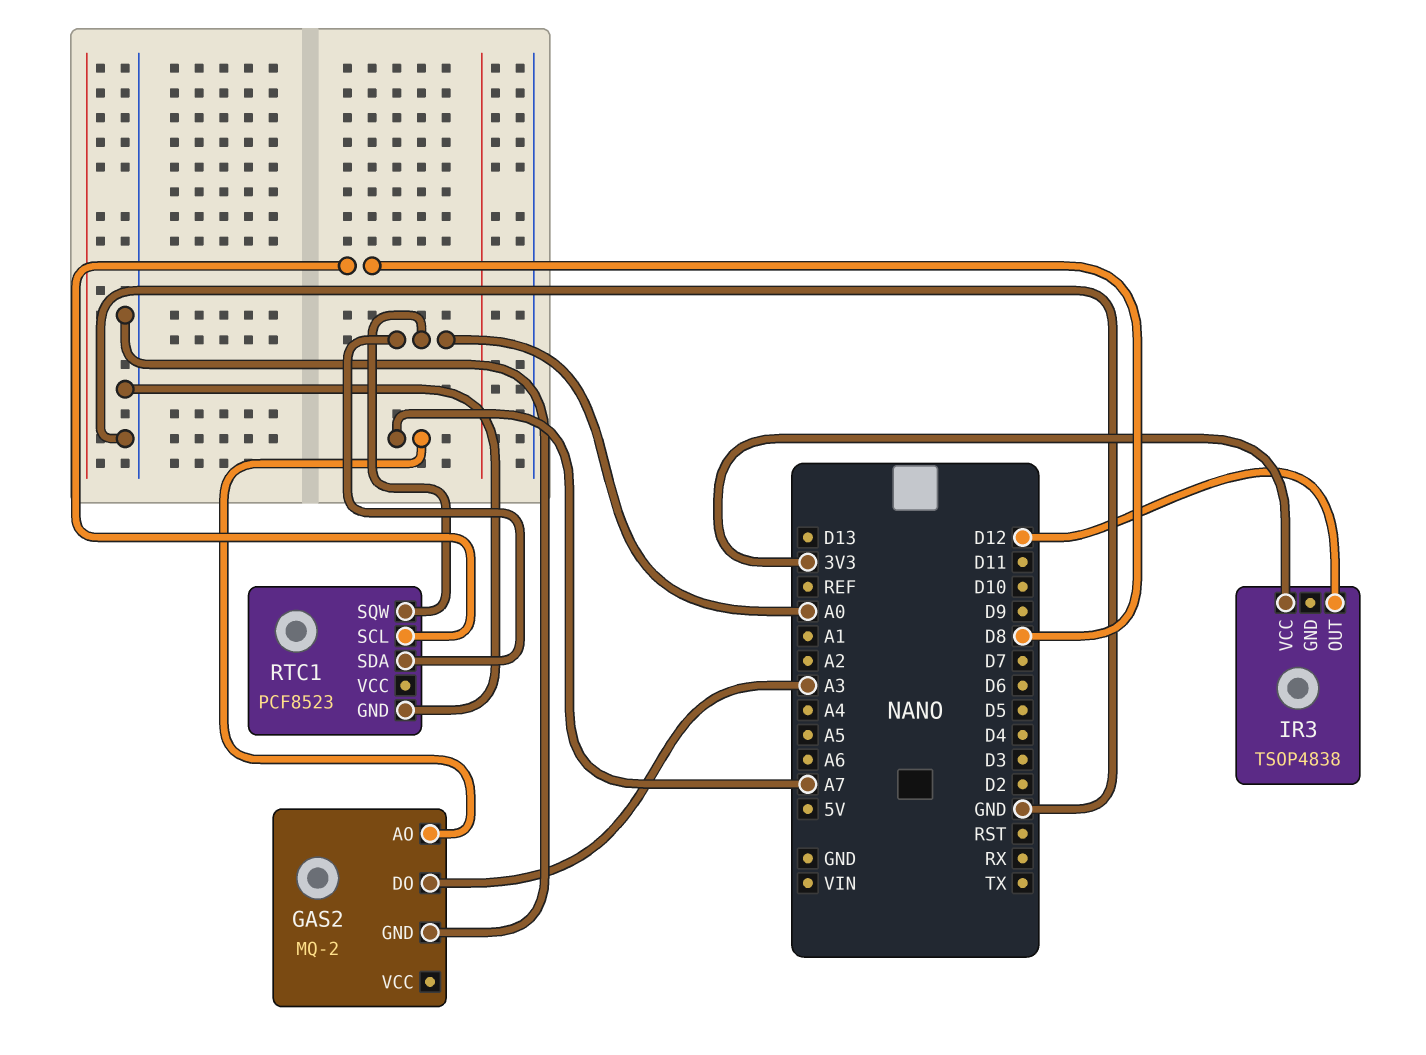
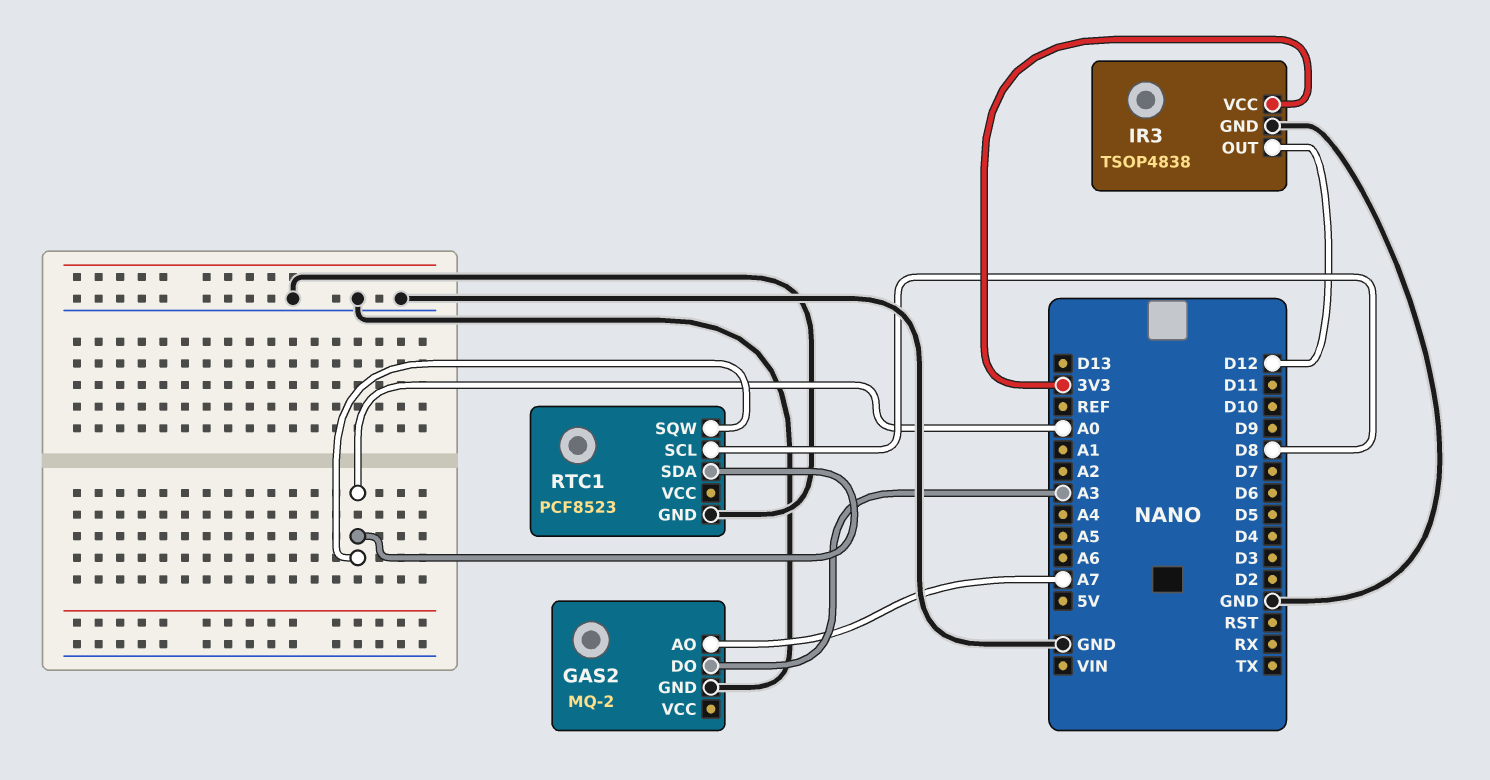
IR3 pin GND: none -> GND

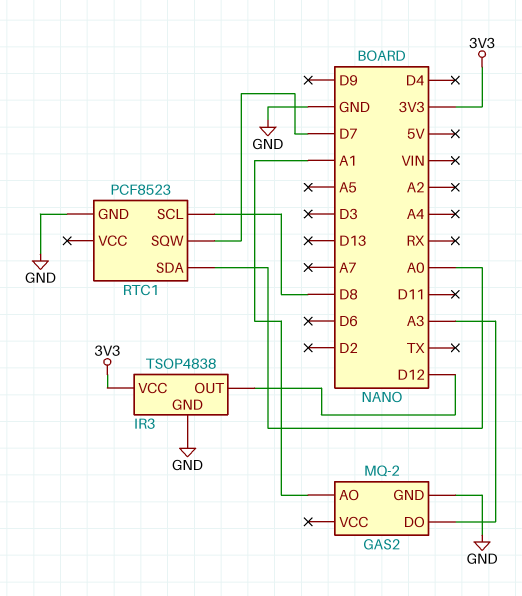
GAS2 pin AO: A7 -> A1
RTC1 pin SQW: A0 -> D7

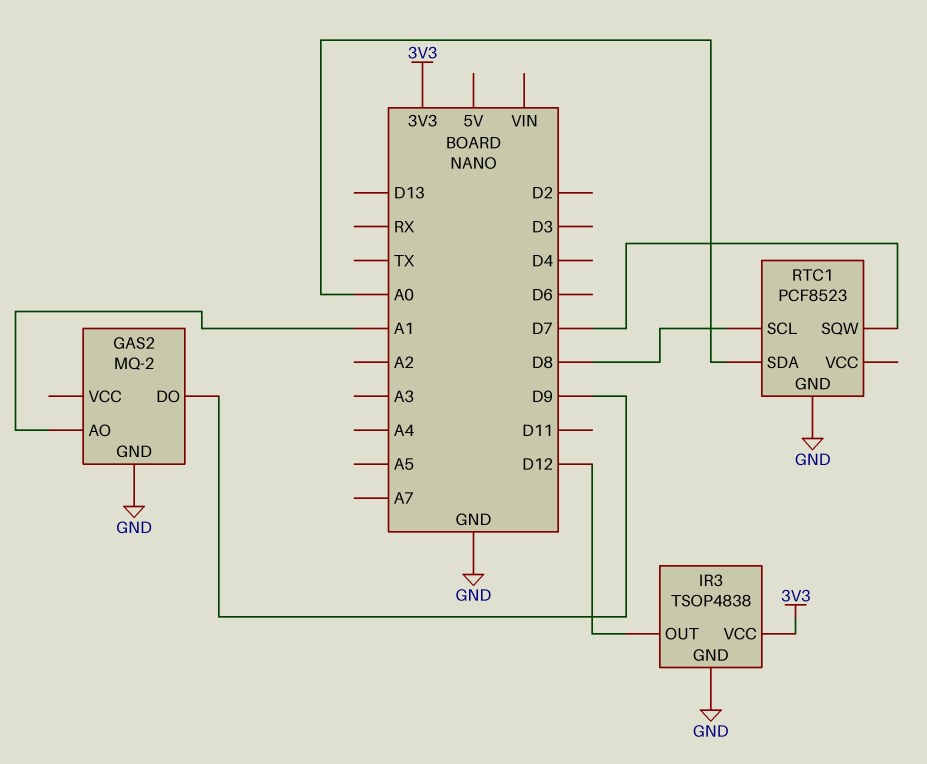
GAS2 pin DO: A3 -> D9

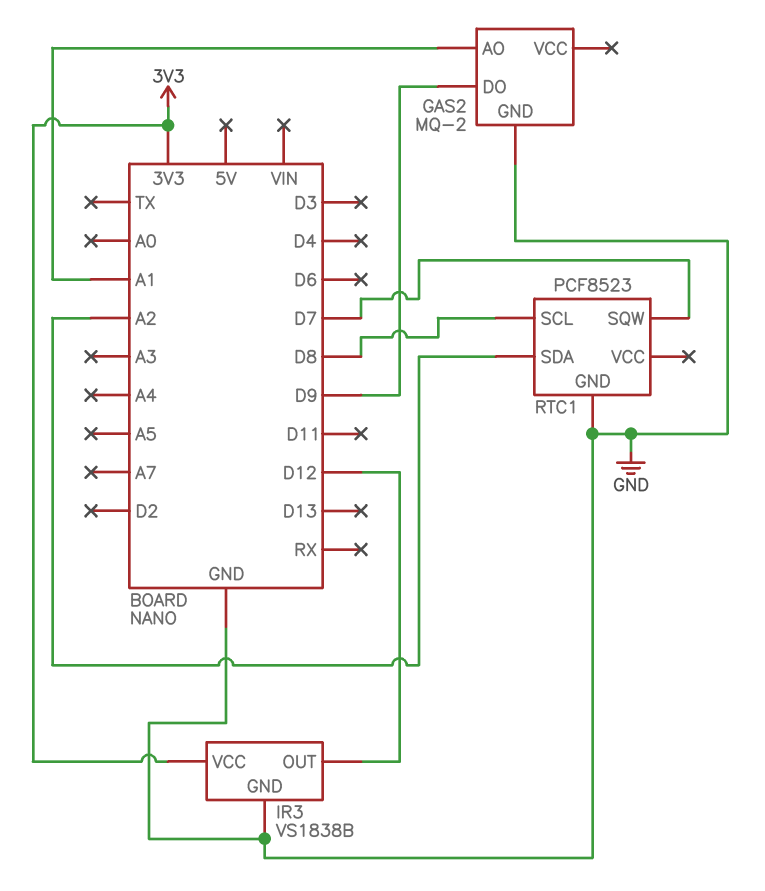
IR3: TSOP4838 -> VS1838B
RTC1 pin SDA: A0 -> A2

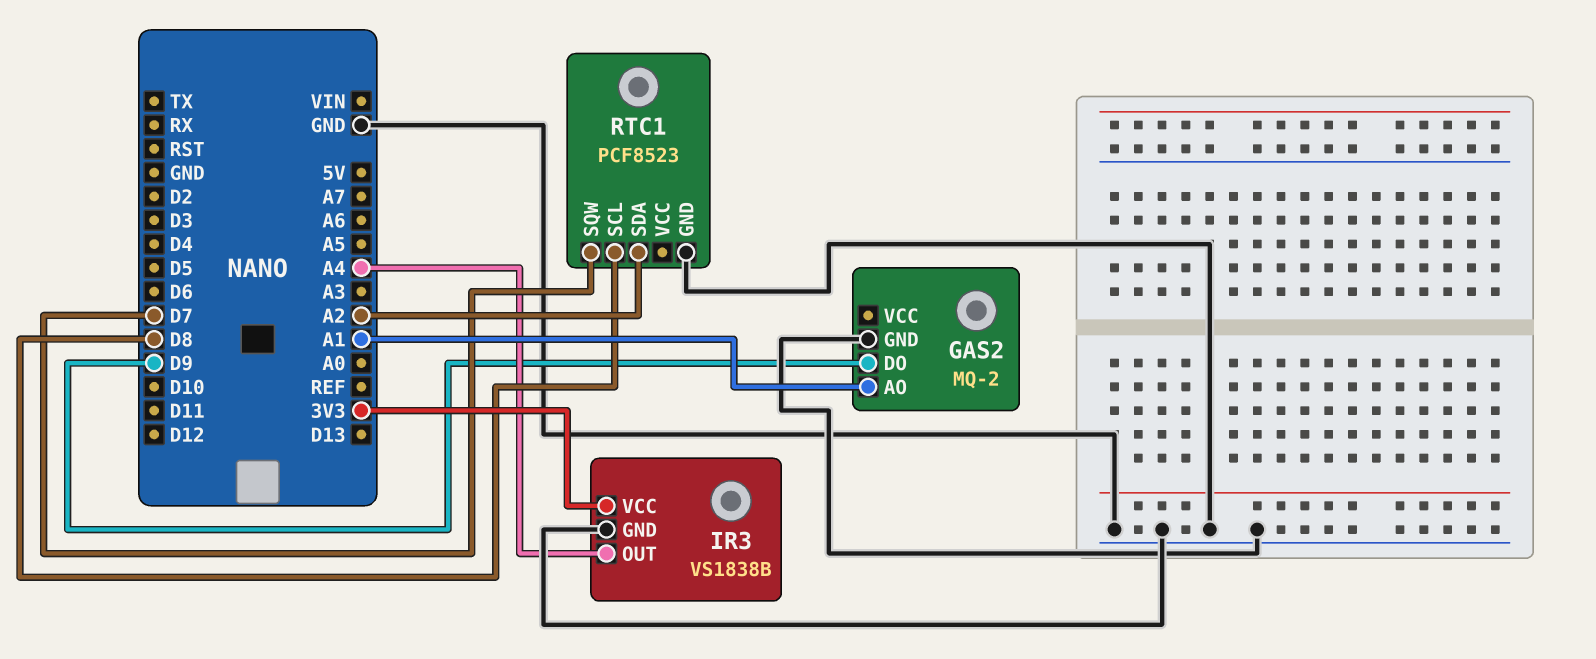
IR3 pin OUT: D12 -> A4

